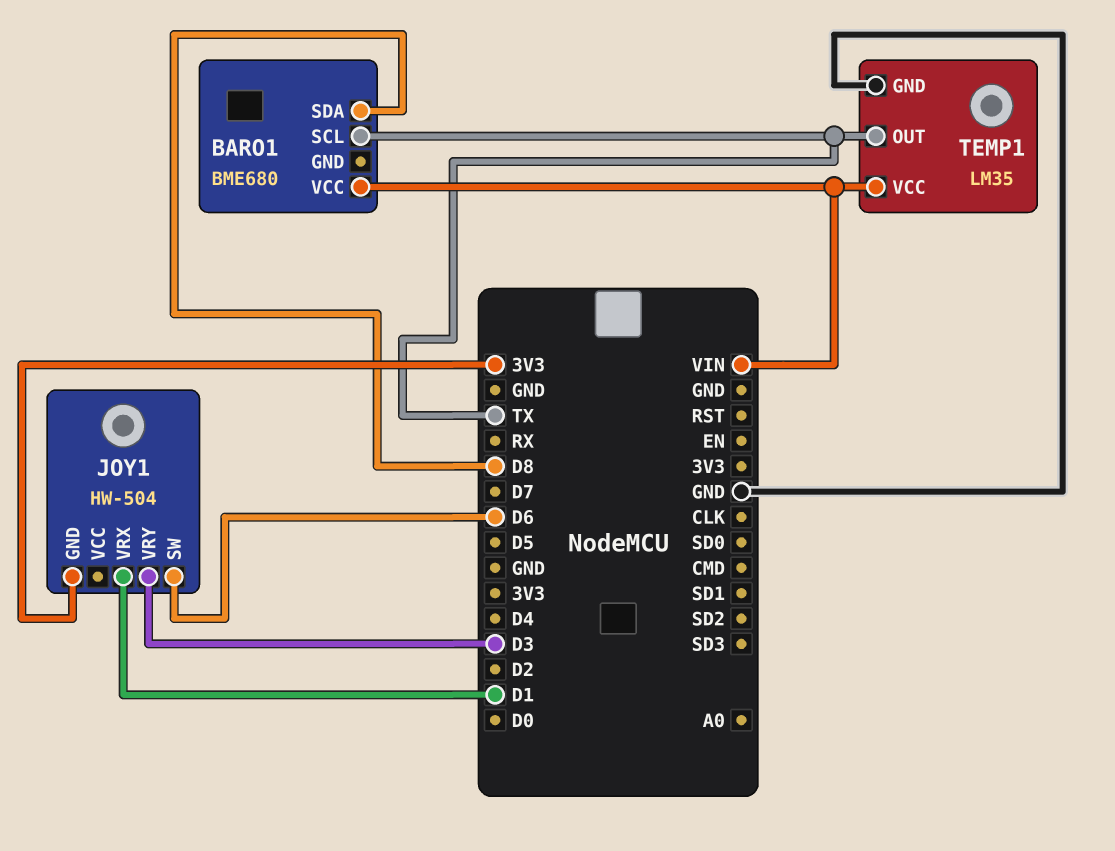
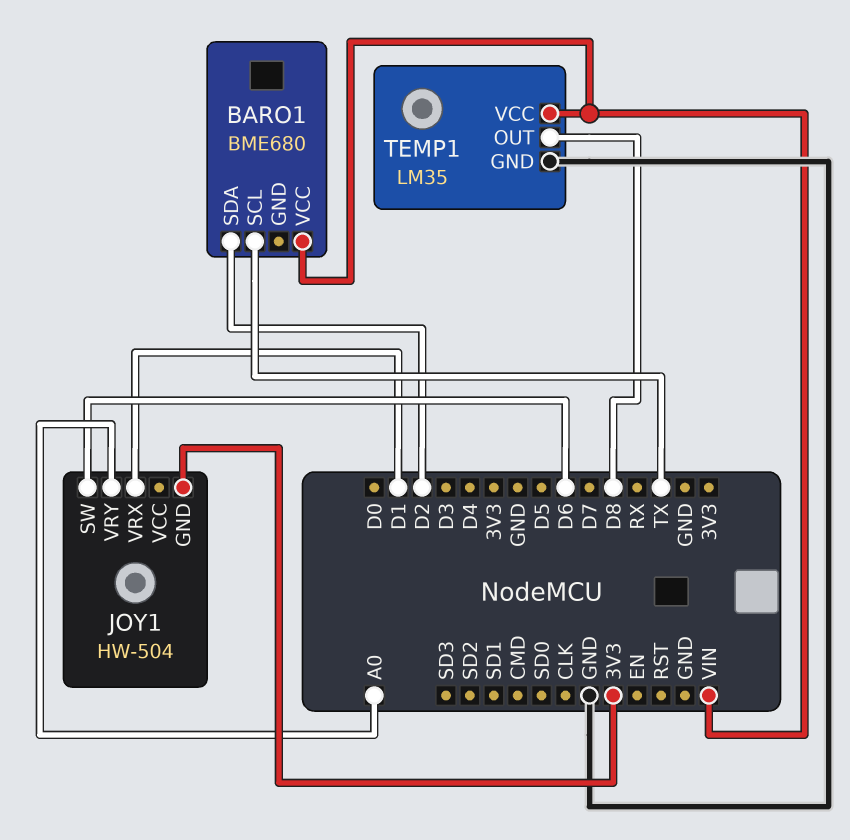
BARO1 pin SDA: D8 -> D2
JOY1 pin VRY: D3 -> A0
TEMP1 pin OUT: TX -> D8

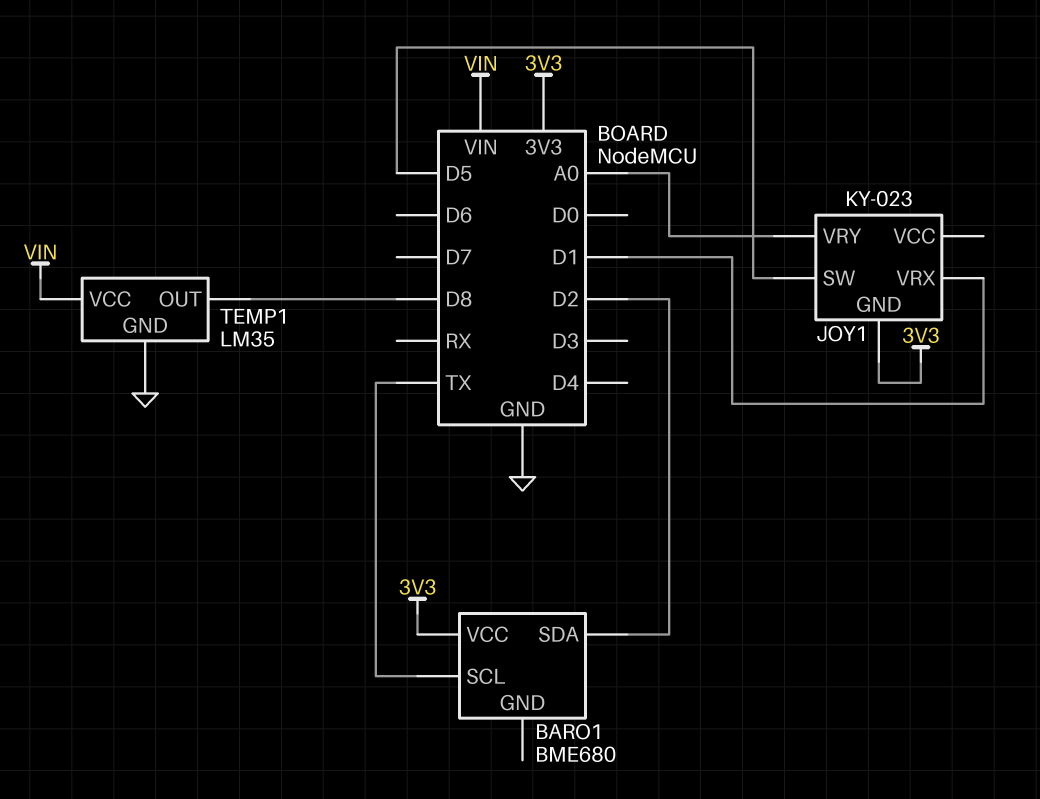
BARO1 pin VCC: VIN -> 3V3
JOY1: HW-504 -> KY-023
JOY1 pin SW: D6 -> D5

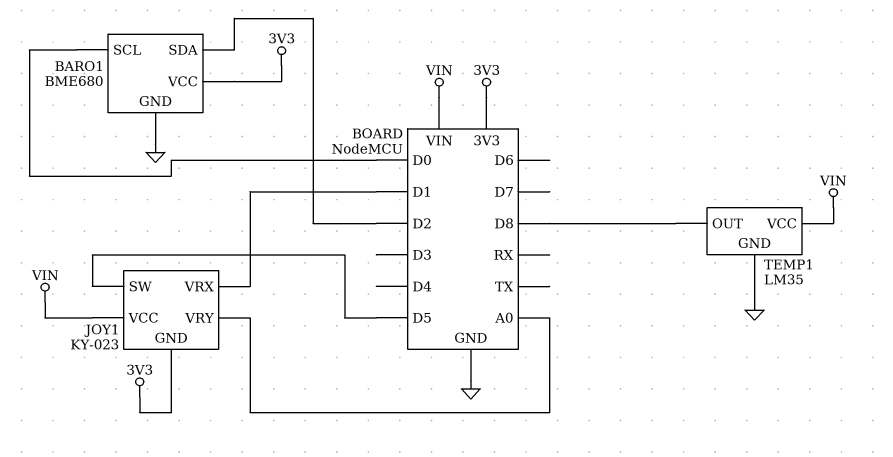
BARO1 pin GND: none -> GND
BARO1 pin SCL: TX -> D0
JOY1 pin VCC: none -> VIN

